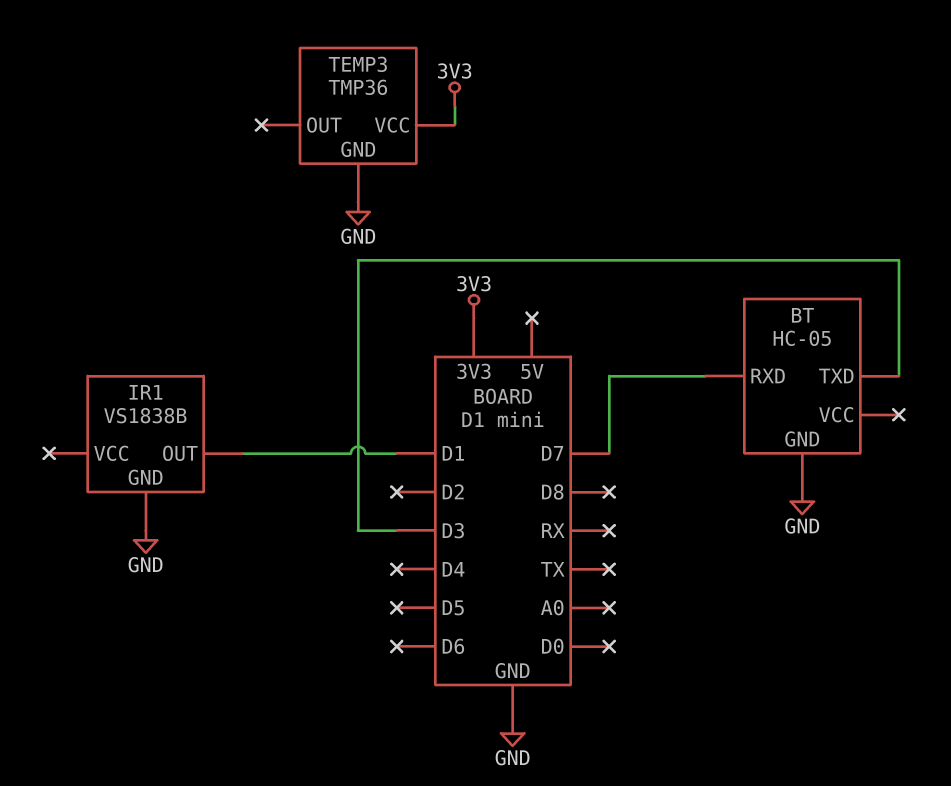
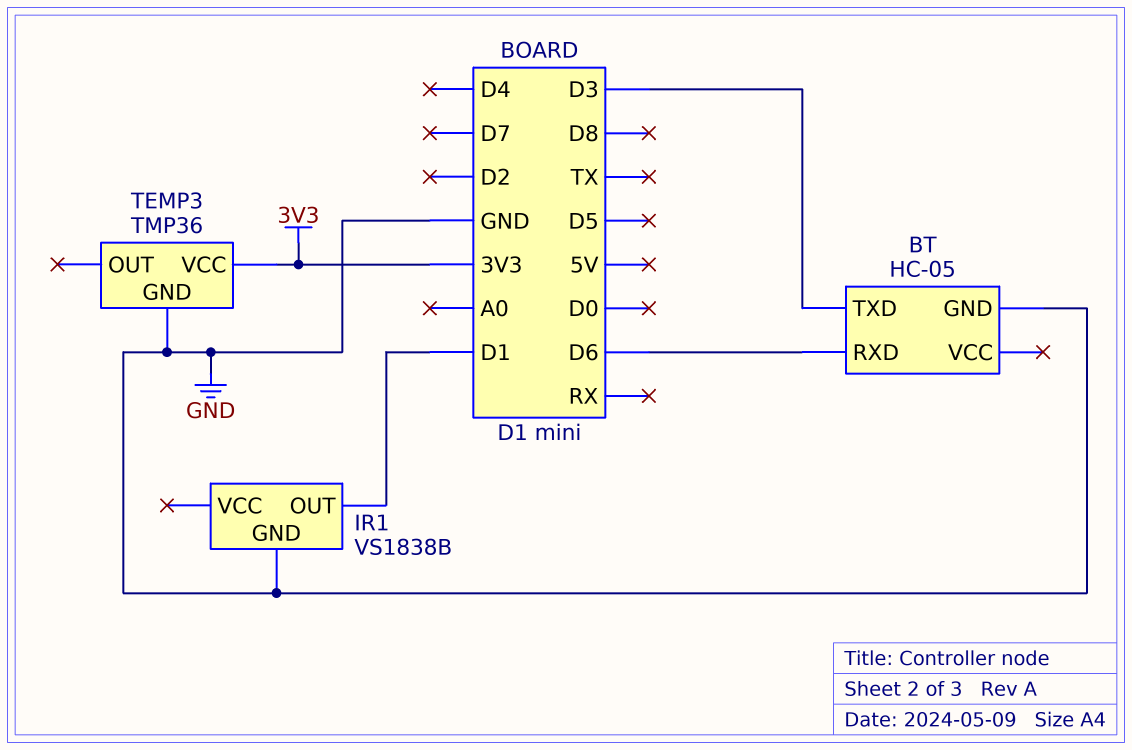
BT pin RXD: D7 -> D6

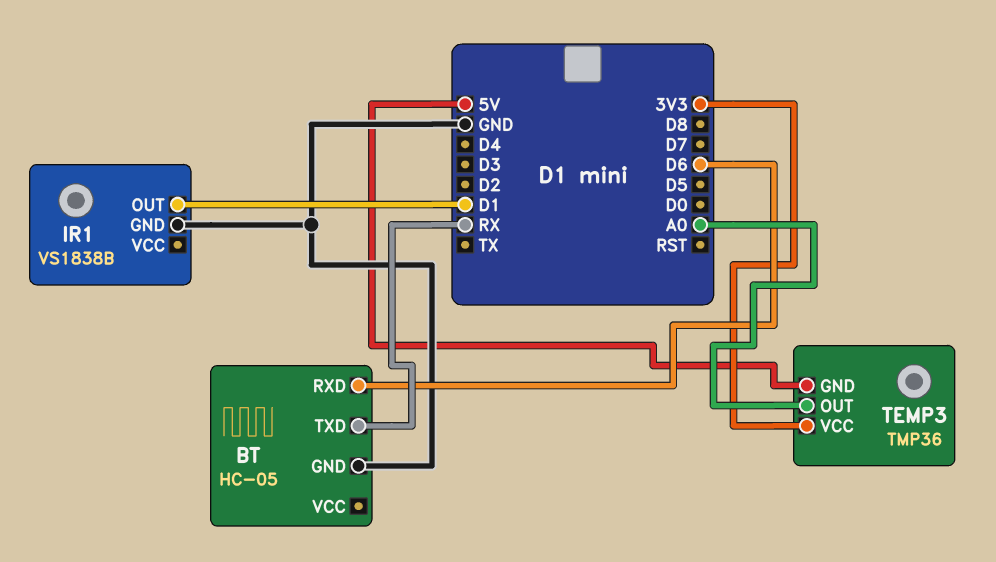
BT pin TXD: D3 -> RX
TEMP3 pin GND: GND -> 5V
TEMP3 pin OUT: none -> A0

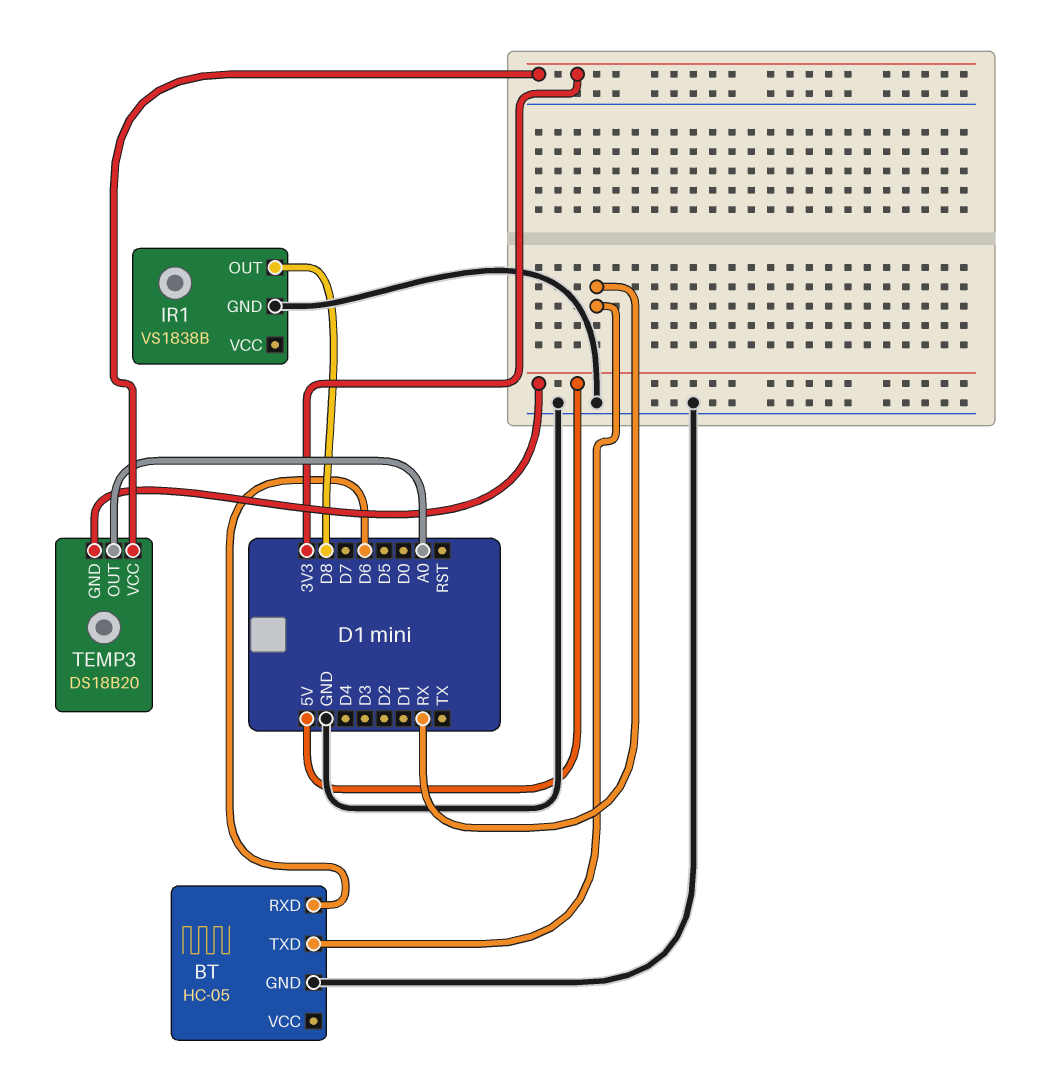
IR1 pin OUT: D1 -> D8
TEMP3: TMP36 -> DS18B20

